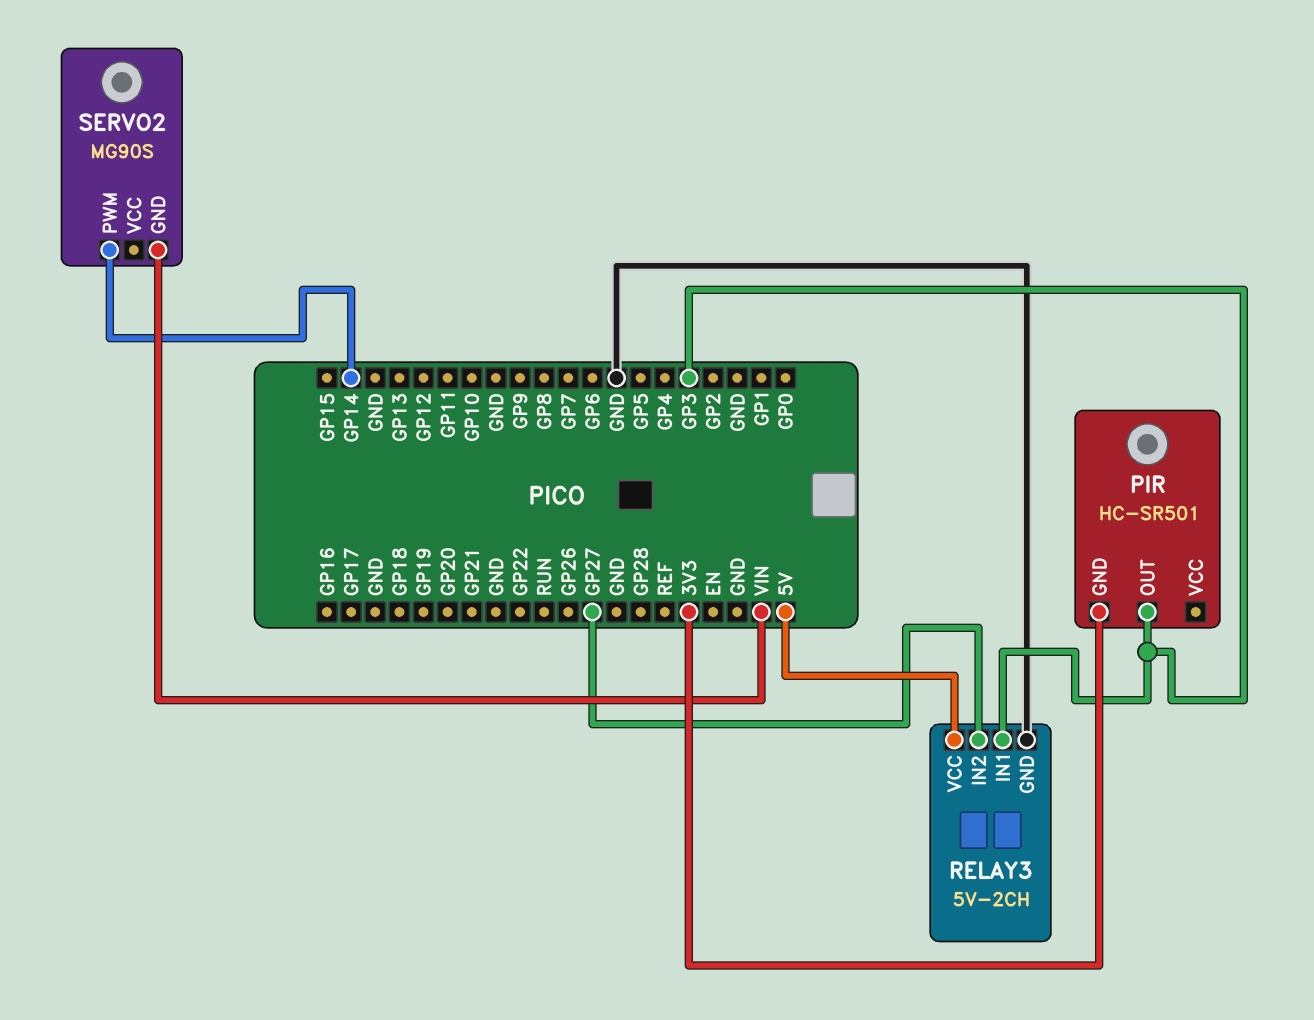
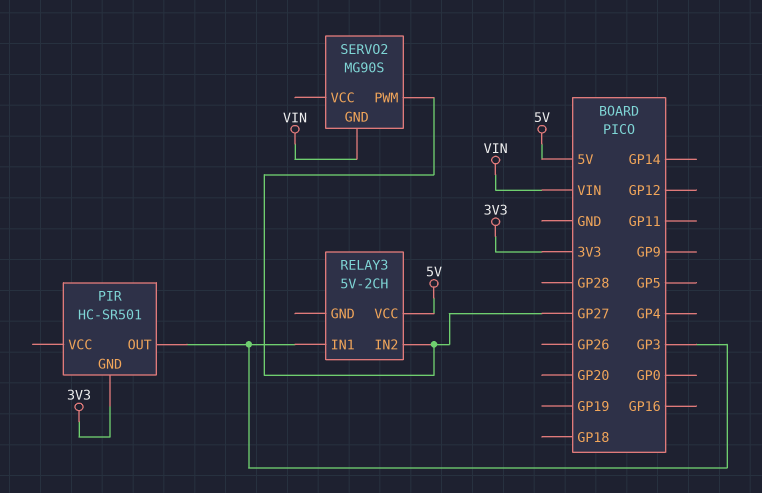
RELAY3 pin GND: GND -> none
SERVO2 pin PWM: GP14 -> GP27

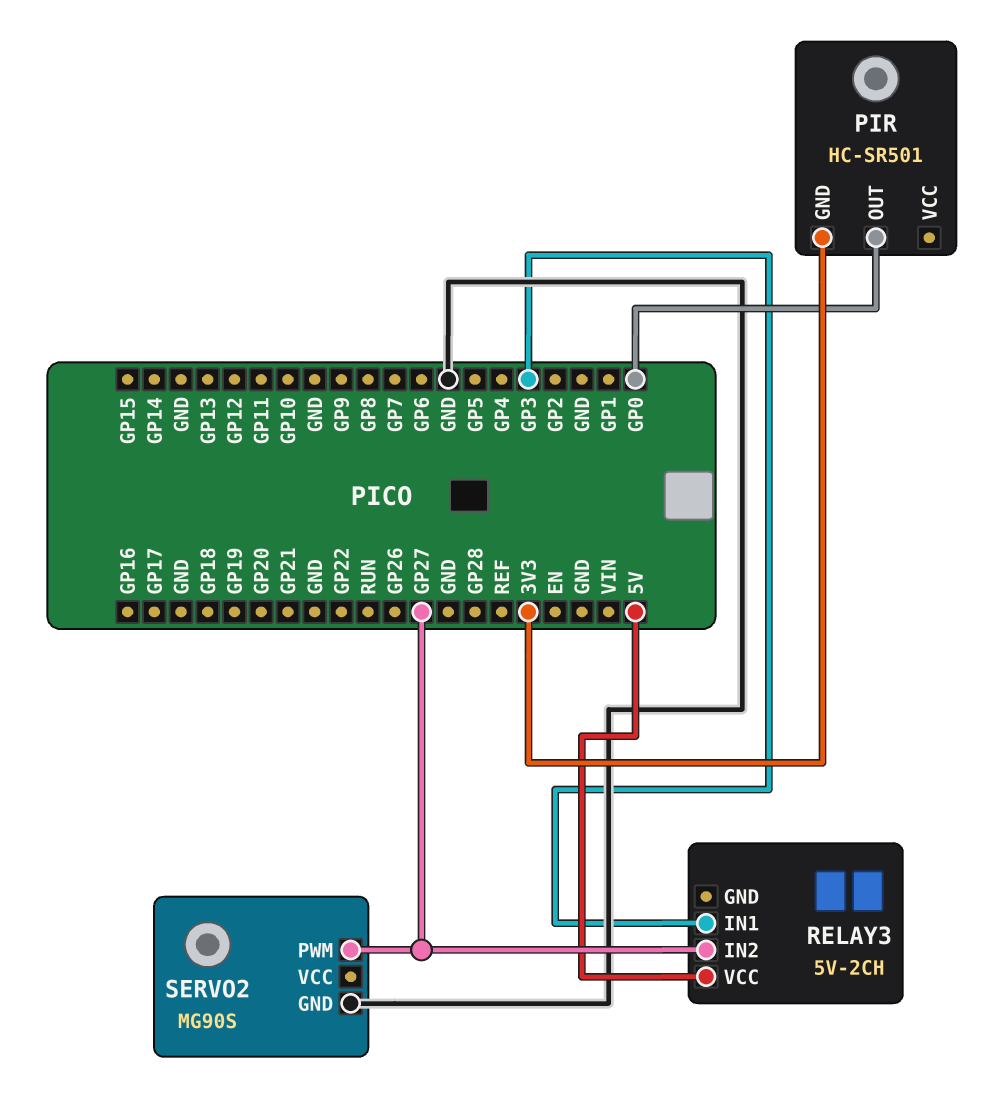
PIR pin OUT: GP3 -> GP0
SERVO2 pin GND: VIN -> GND

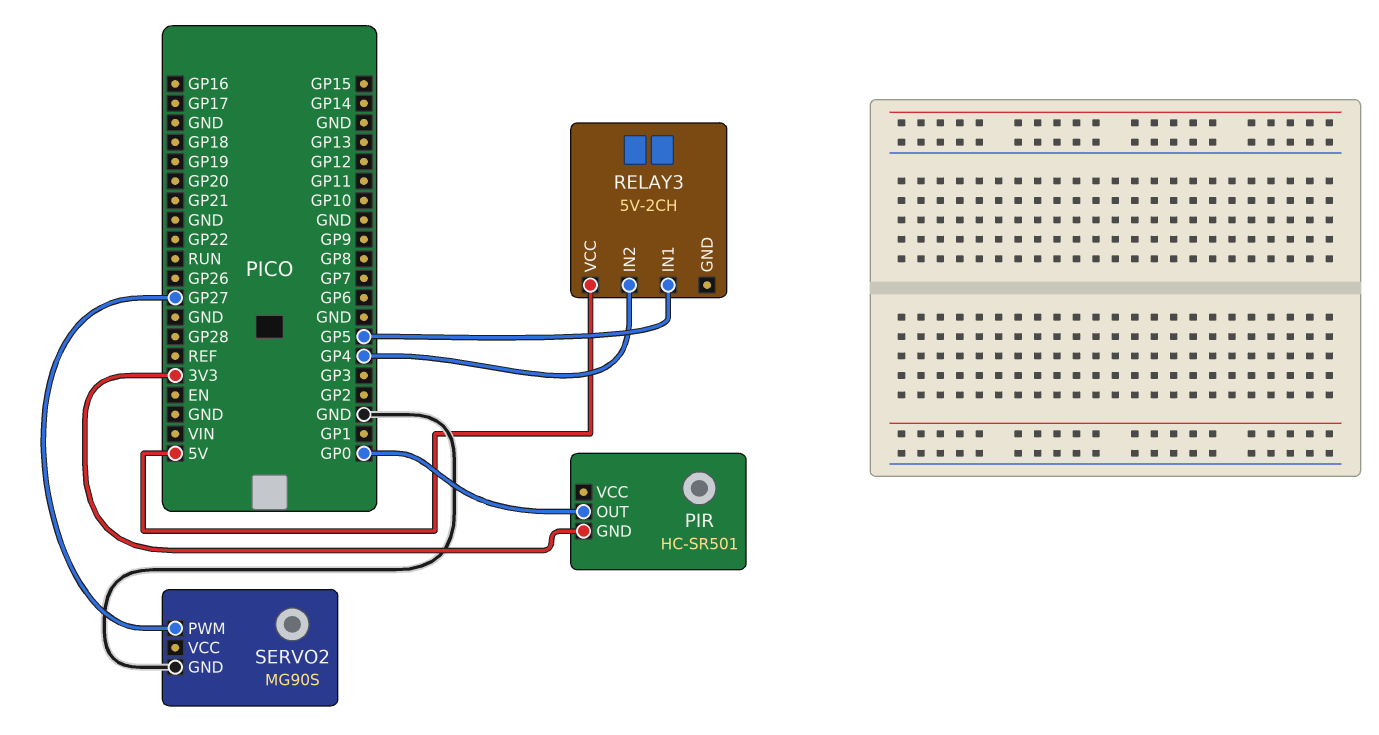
RELAY3 pin IN1: GP3 -> GP5
RELAY3 pin IN2: GP27 -> GP4

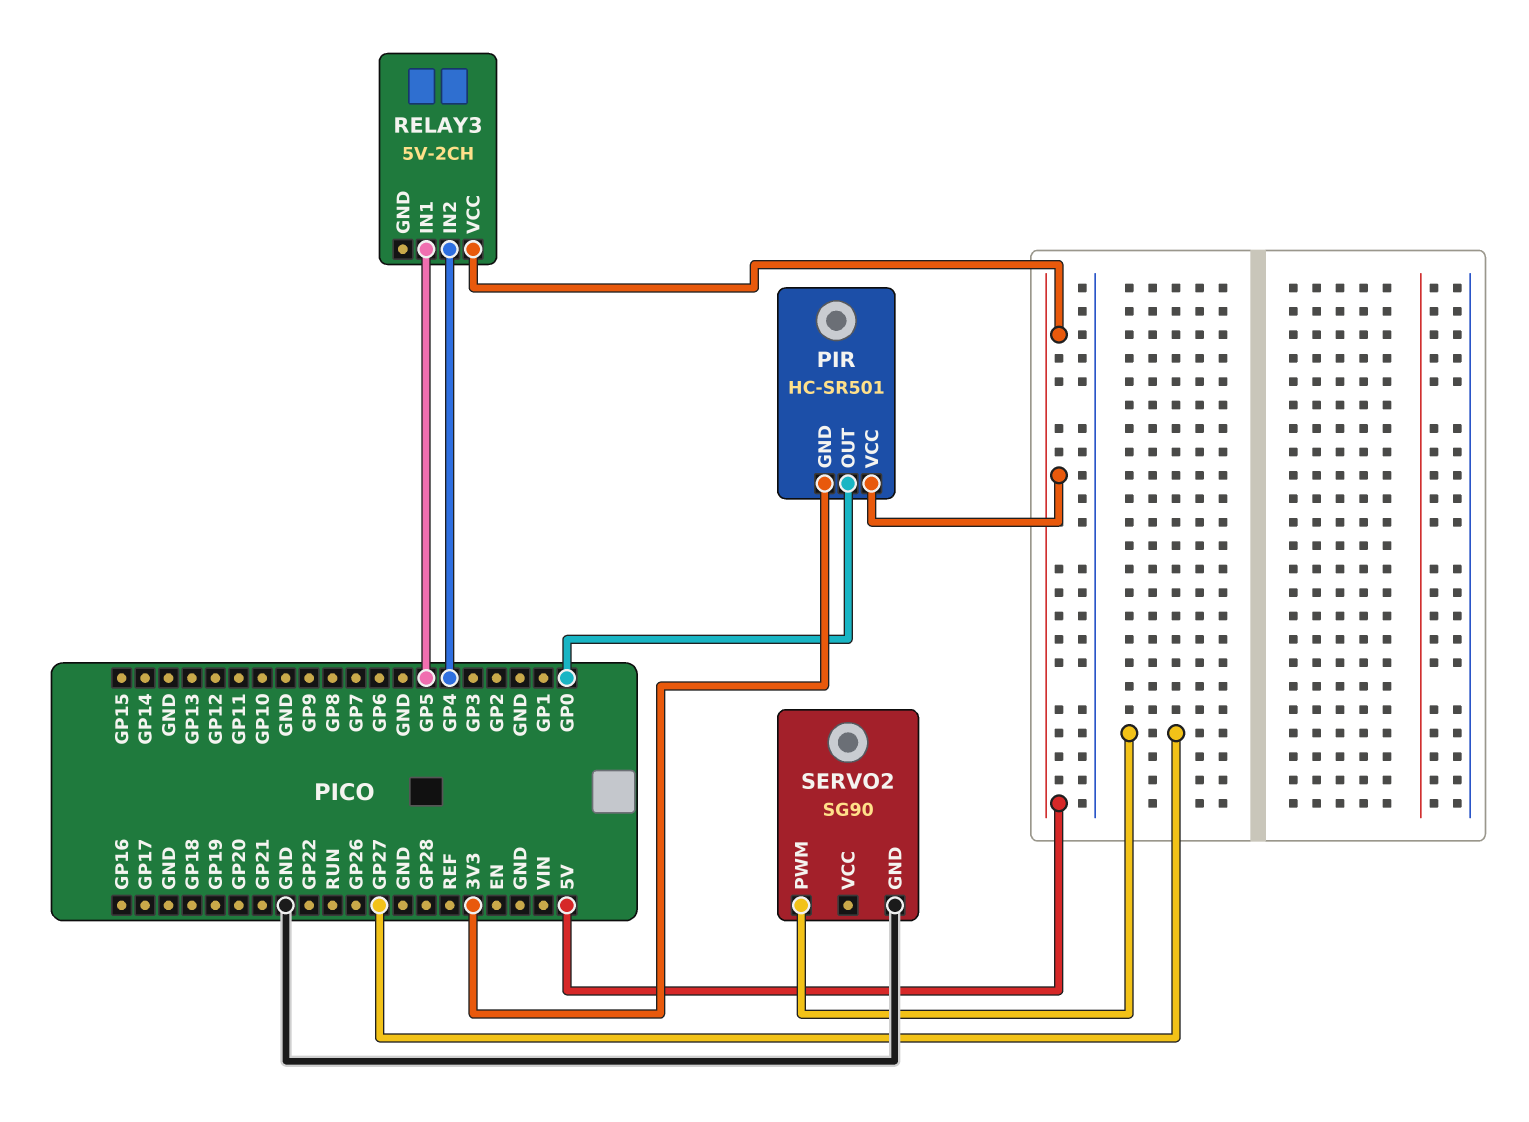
PIR pin VCC: none -> 5V
SERVO2: MG90S -> SG90

